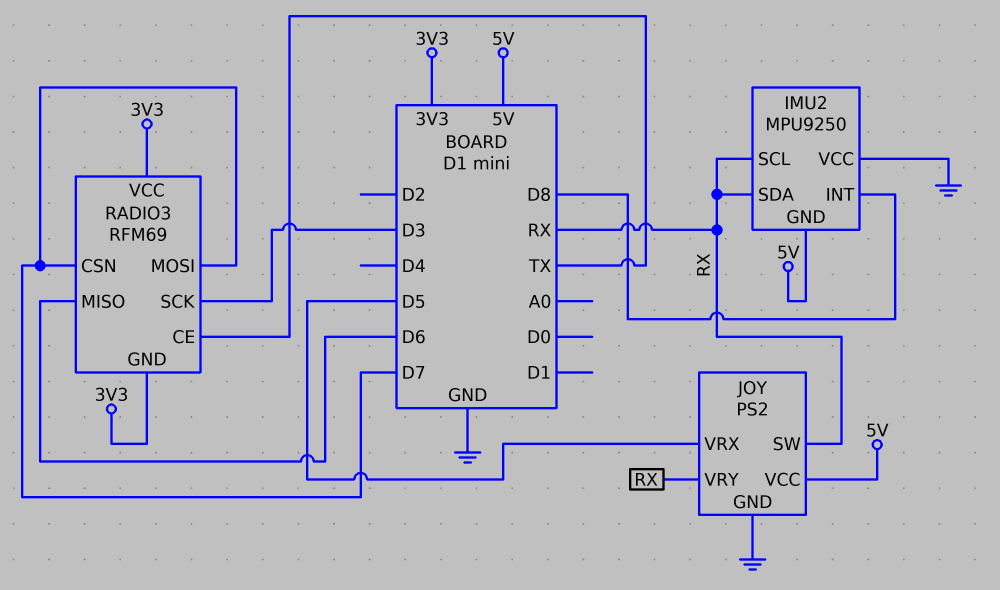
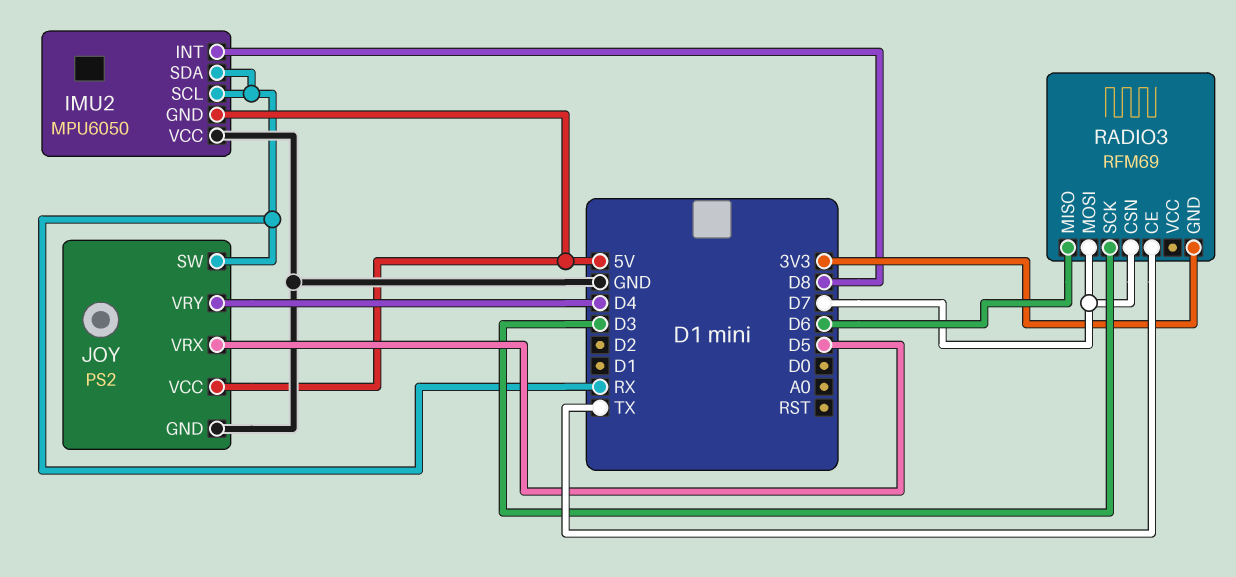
IMU2: MPU9250 -> MPU6050
JOY pin VRY: RX -> D4
RADIO3 pin VCC: 3V3 -> none

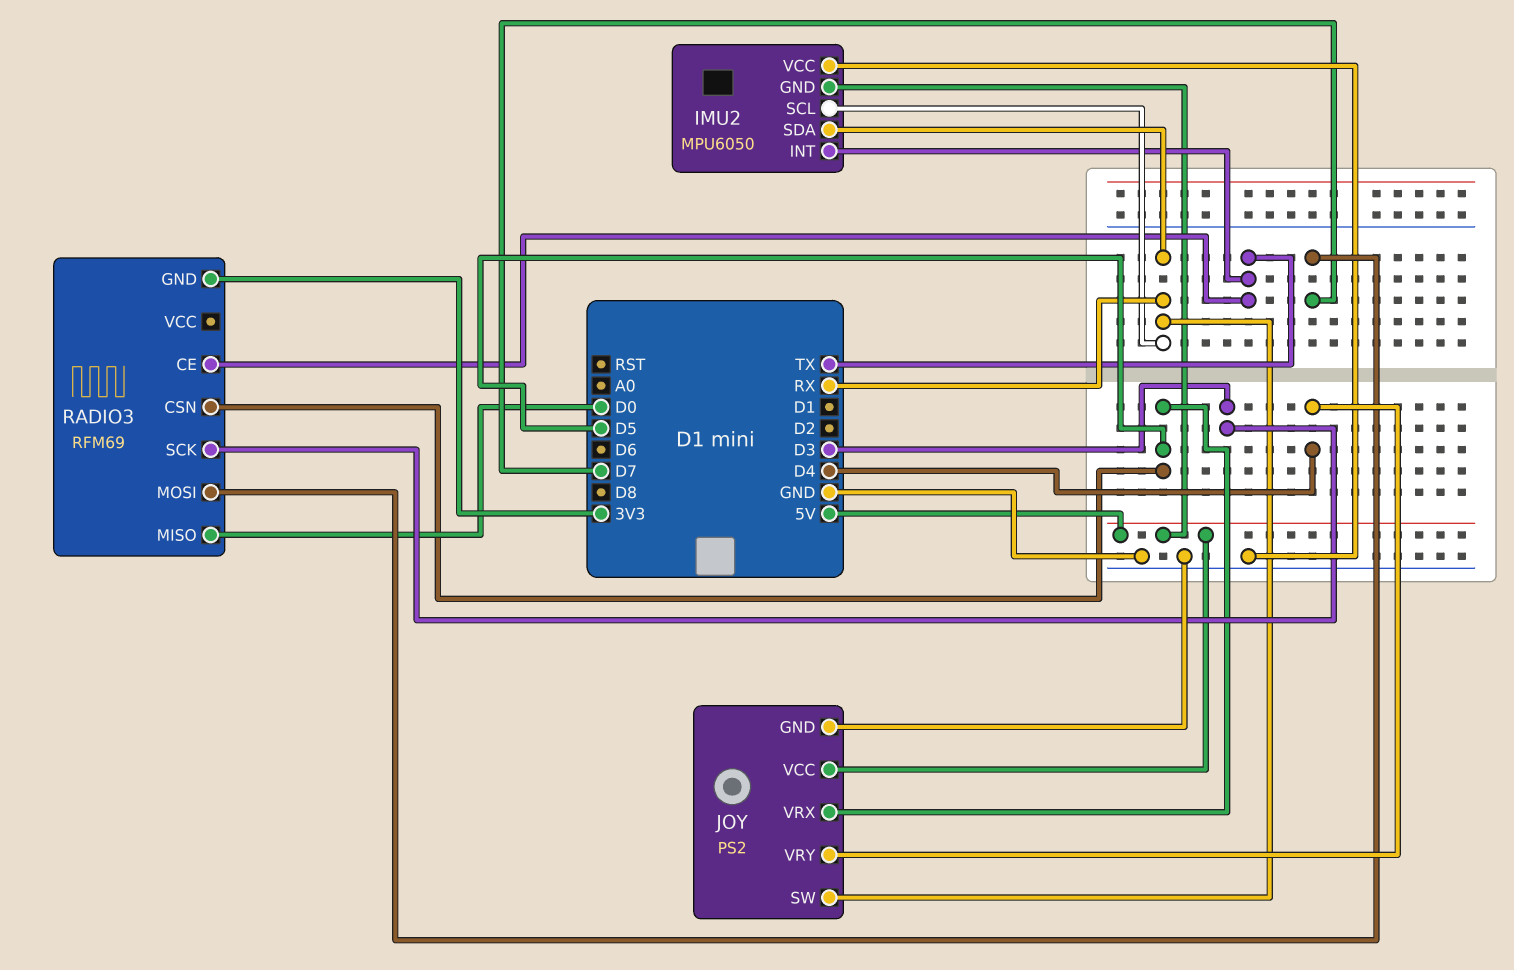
IMU2 pin INT: D8 -> TX
RADIO3 pin CSN: D7 -> D5
RADIO3 pin MISO: D6 -> D0

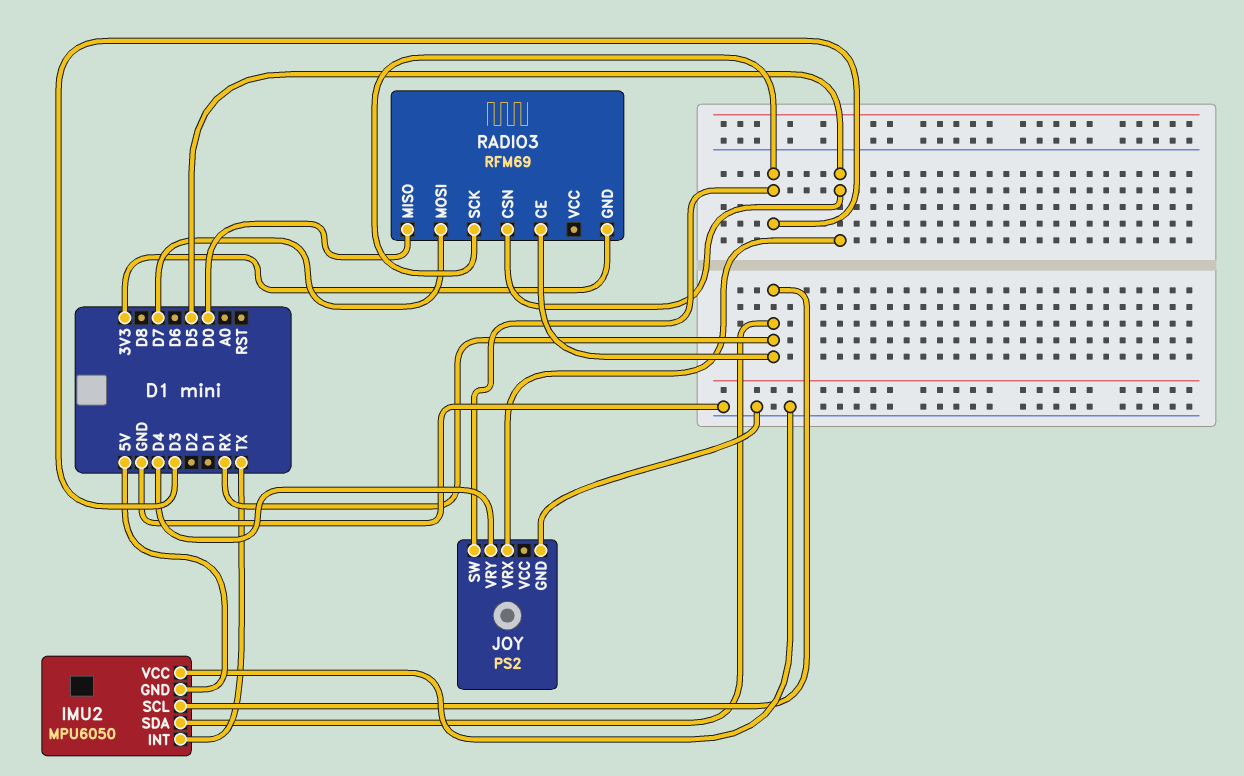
JOY pin SW: RX -> D3
JOY pin VCC: 5V -> none
RADIO3 pin CE: TX -> RX

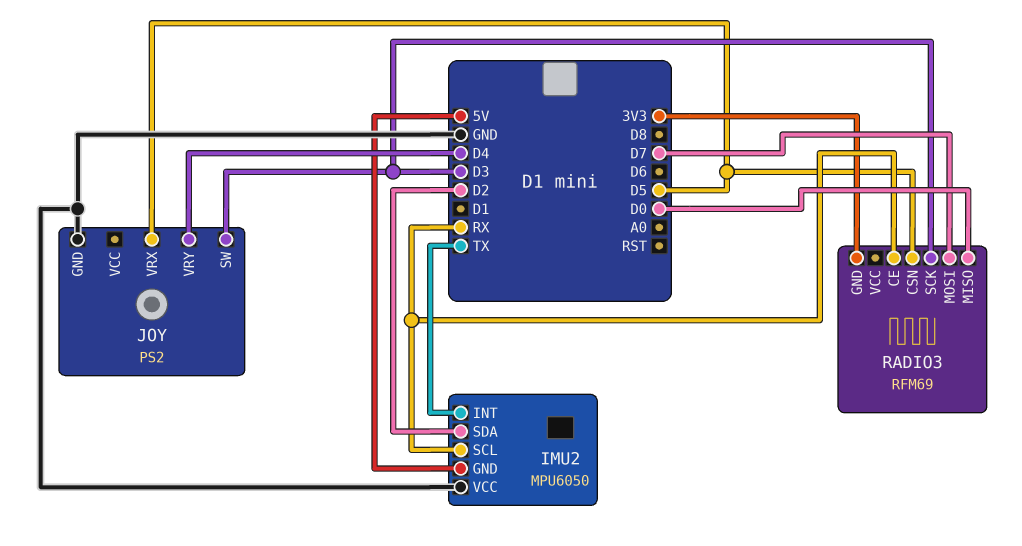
IMU2 pin SDA: RX -> D2

